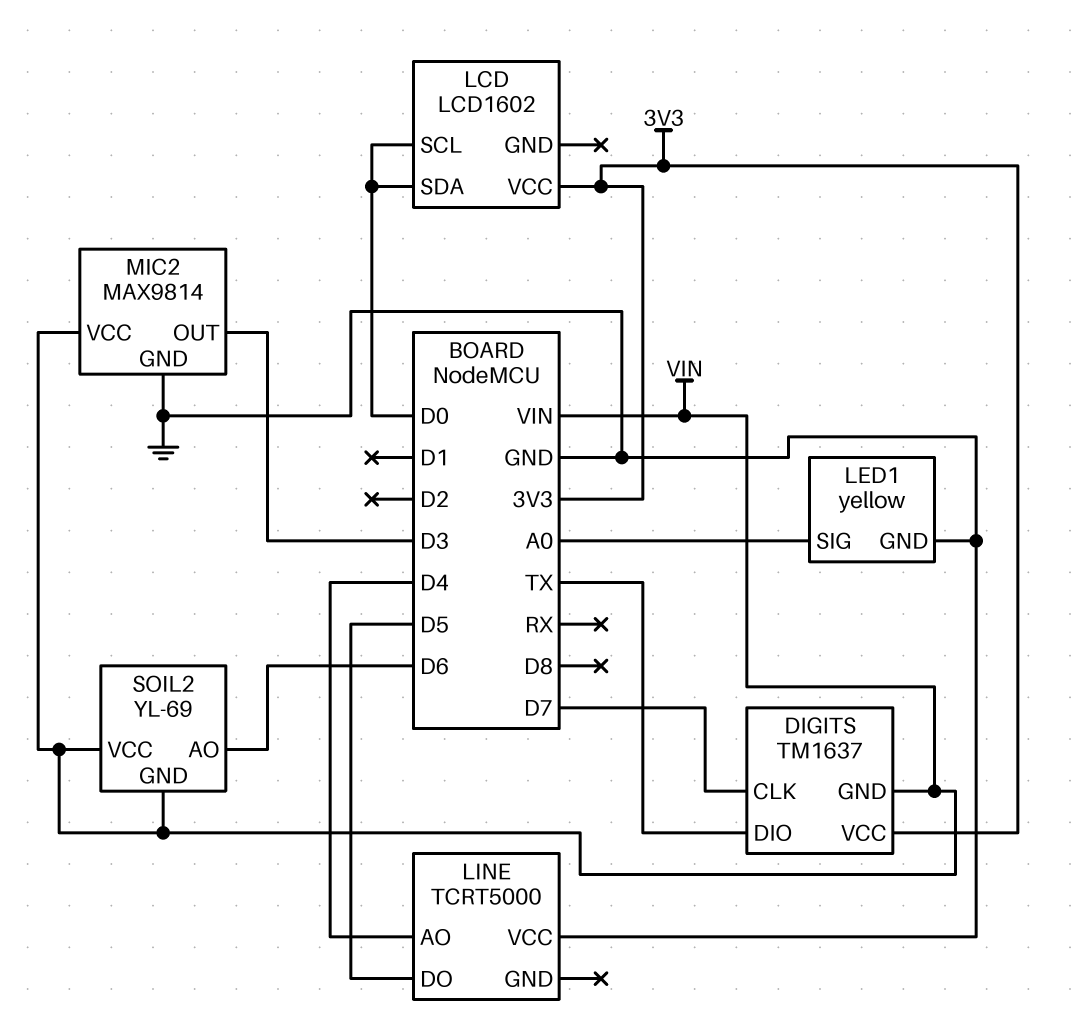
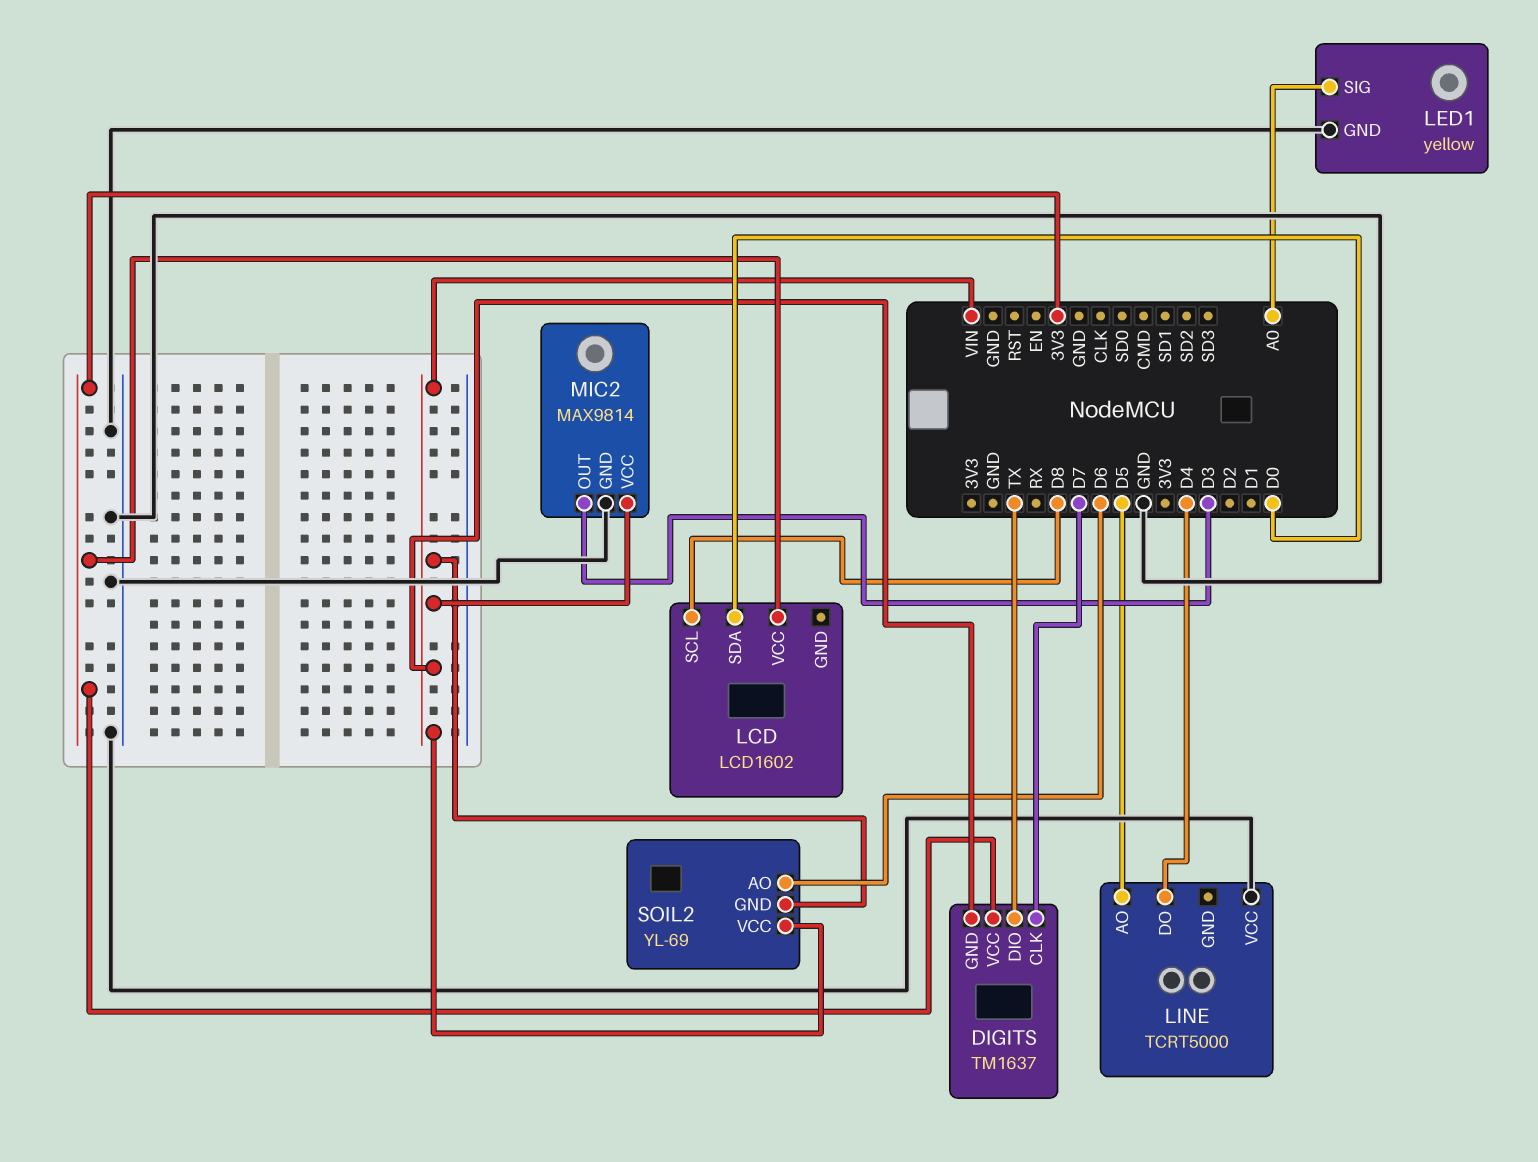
LCD pin SCL: D0 -> D8
LINE pin AO: D4 -> D5
LINE pin DO: D5 -> D4

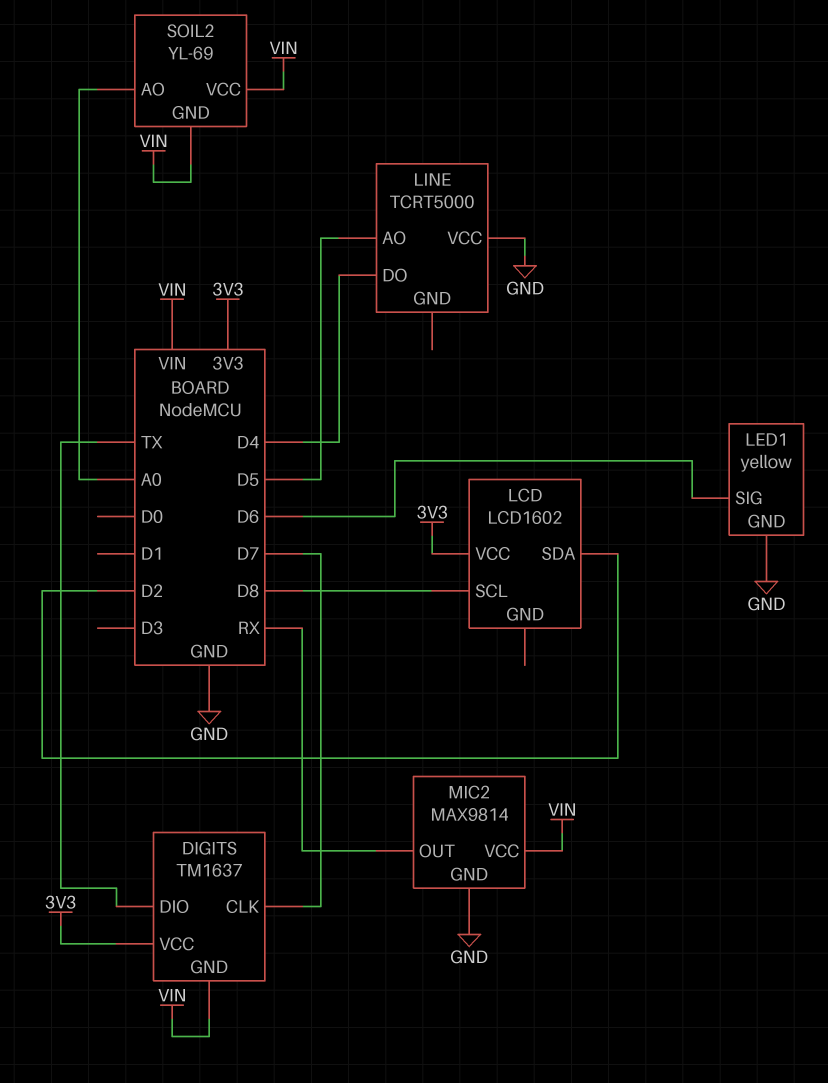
LCD pin SDA: D0 -> D2
LED1 pin SIG: A0 -> D6
MIC2 pin OUT: D3 -> RX
SOIL2 pin AO: D6 -> A0

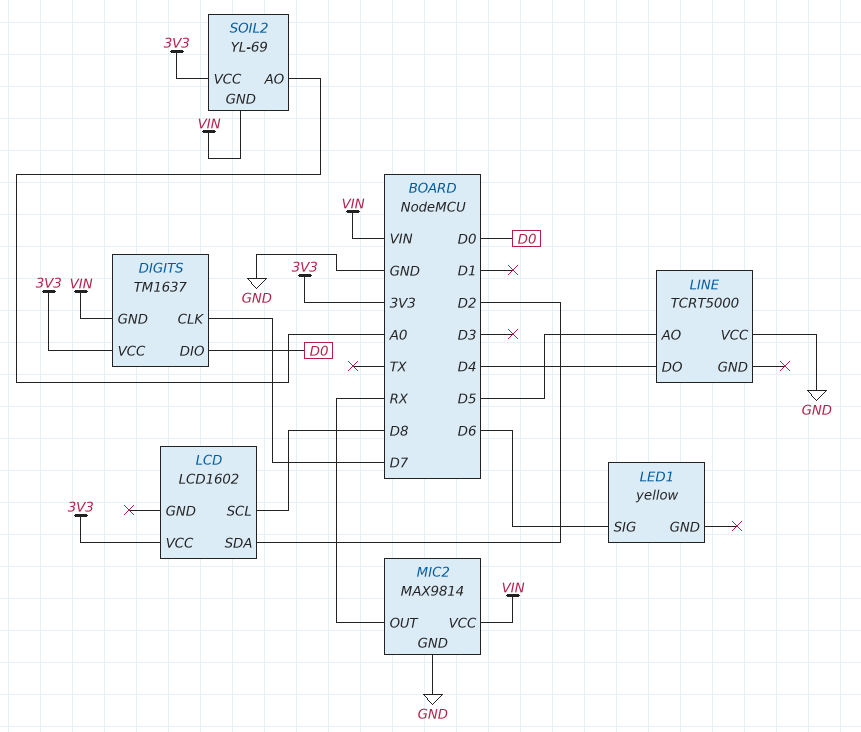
DIGITS pin DIO: TX -> D0
LED1 pin GND: GND -> none
SOIL2 pin VCC: VIN -> 3V3

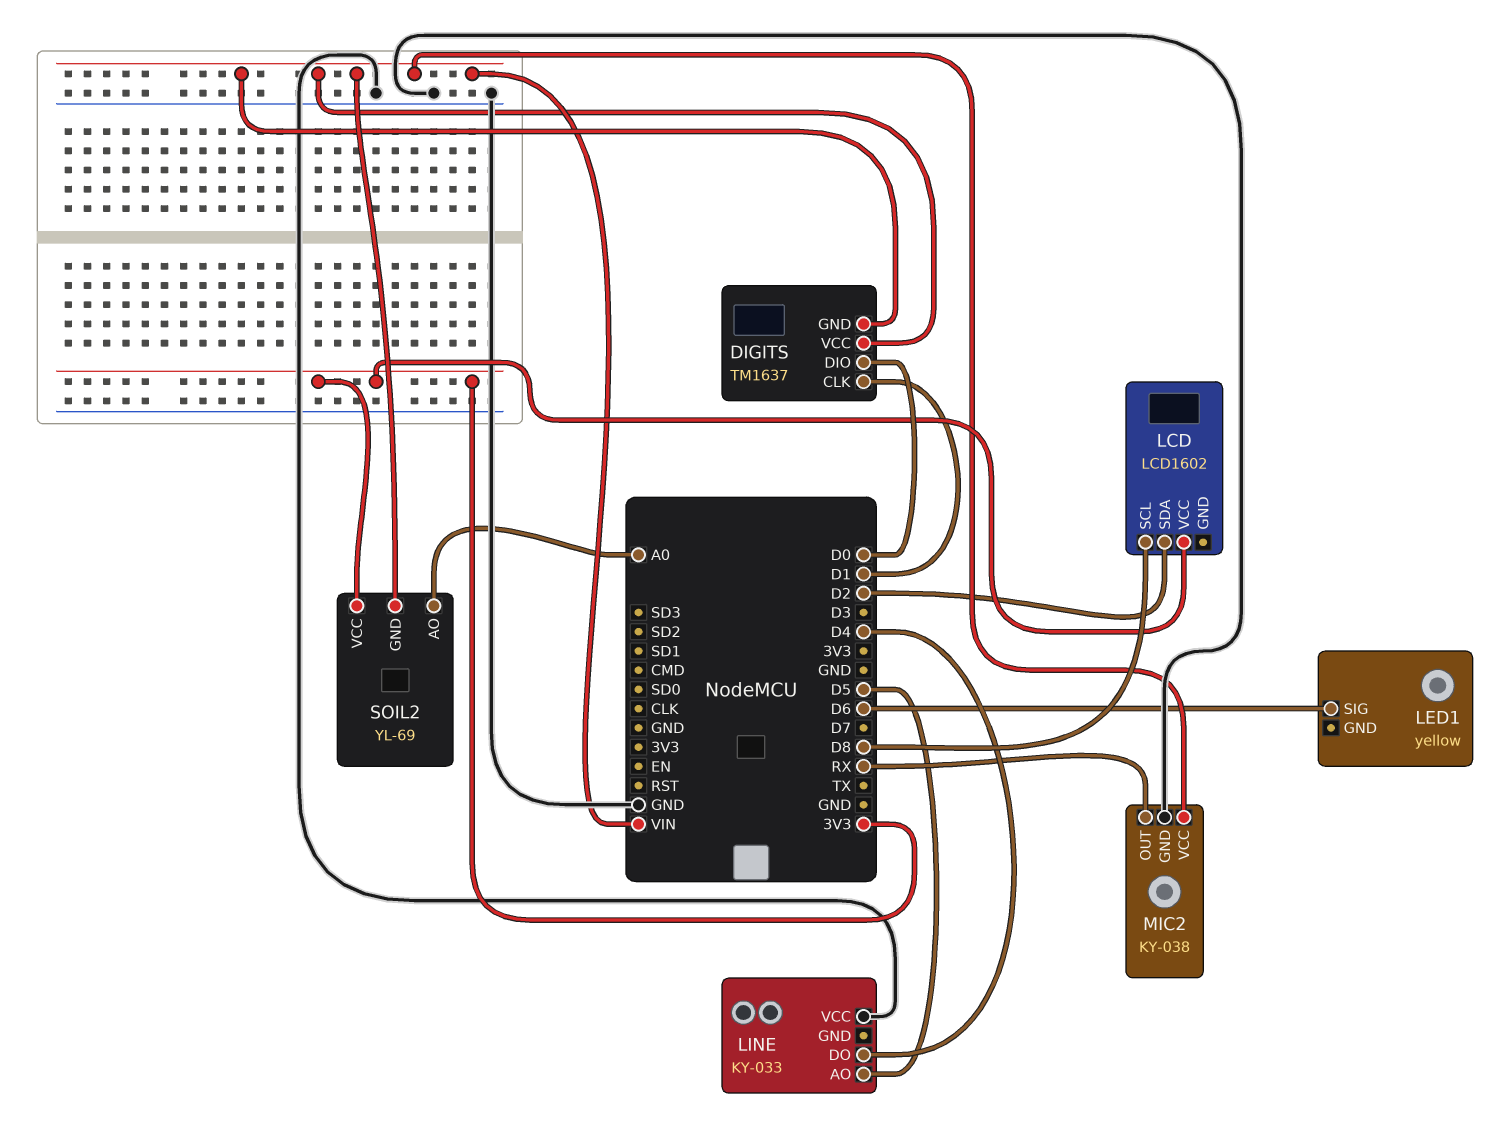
DIGITS pin CLK: D7 -> D1
DIGITS pin VCC: 3V3 -> VIN
LINE: TCRT5000 -> KY-033
MIC2: MAX9814 -> KY-038

